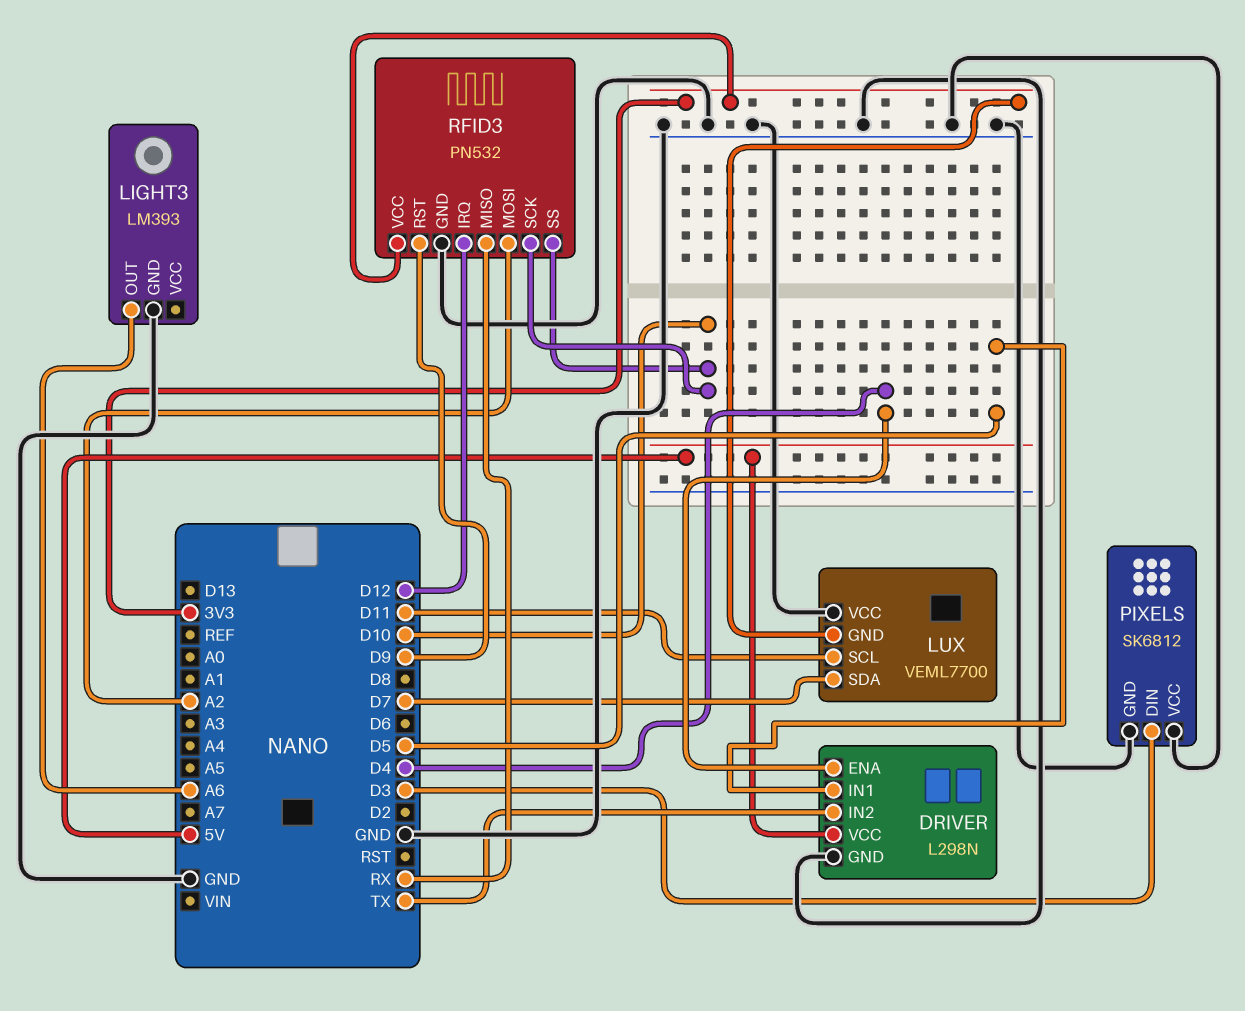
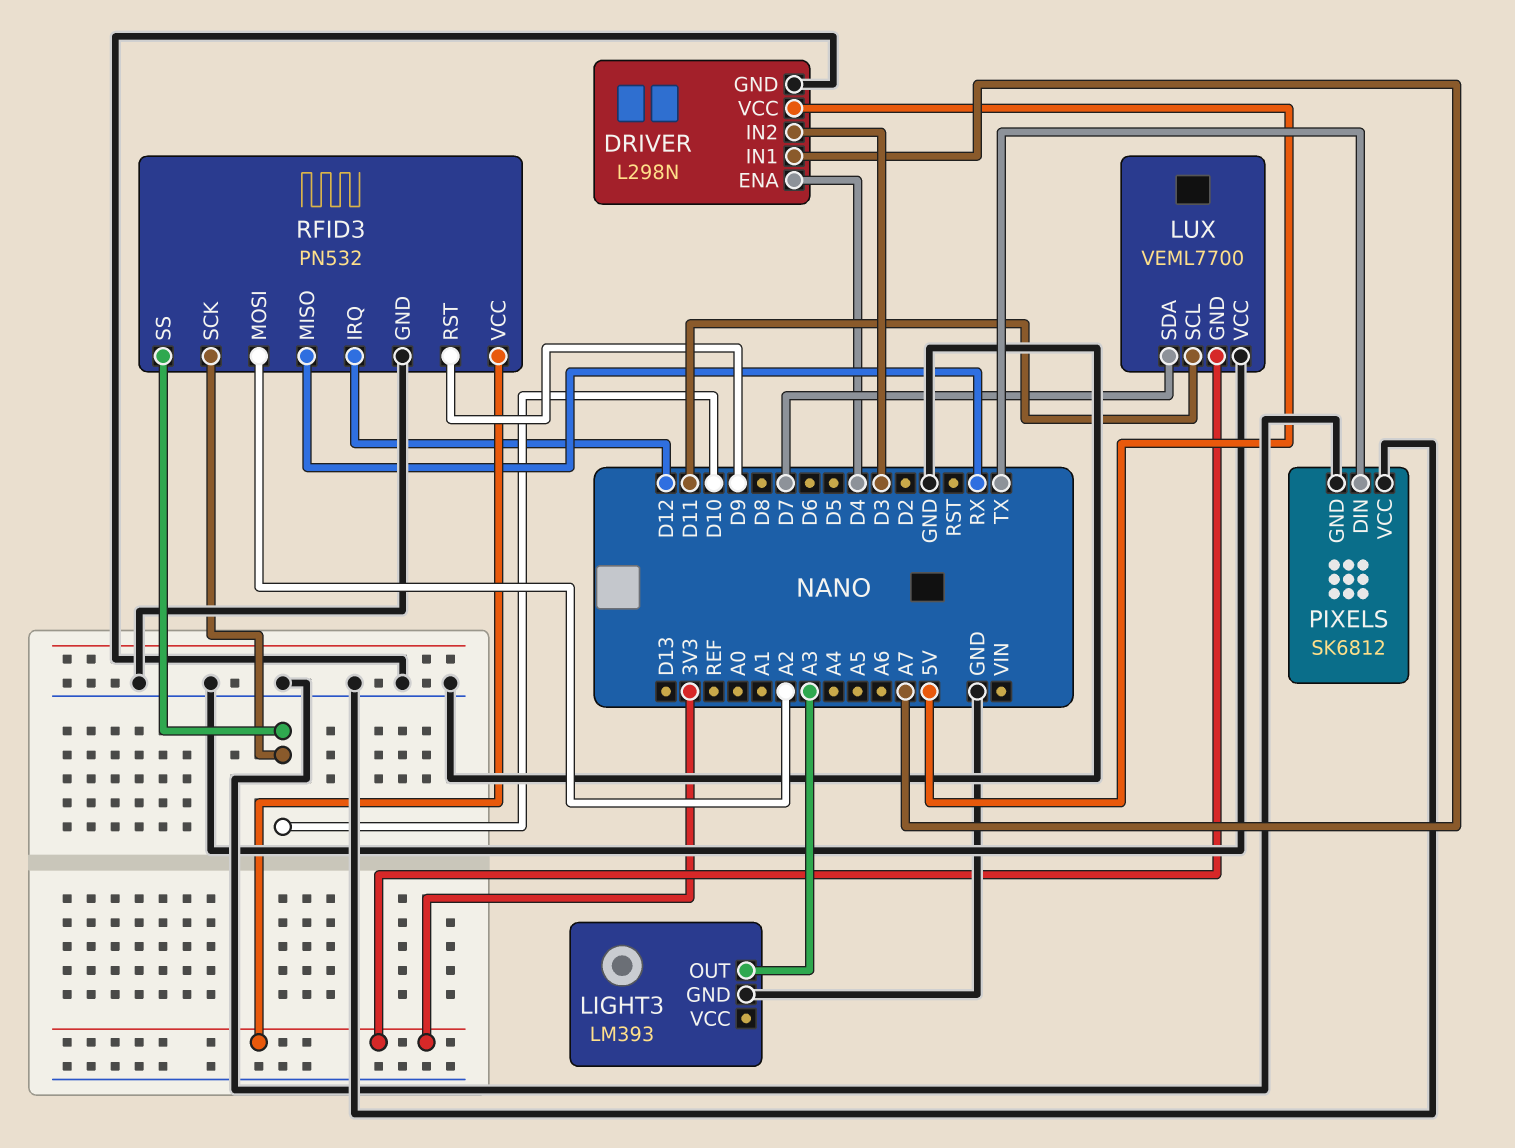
DRIVER pin IN1: D5 -> A7
DRIVER pin IN2: TX -> D3
LIGHT3 pin OUT: A6 -> A3
PIXELS pin DIN: D3 -> TX

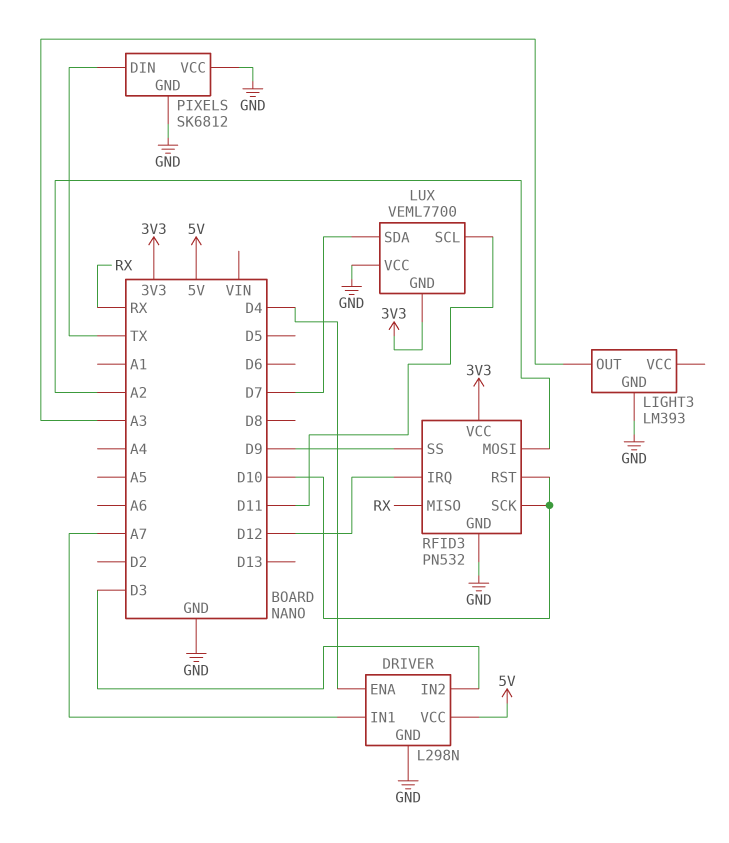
RFID3 pin RST: D9 -> D10
RFID3 pin SS: D10 -> D9

